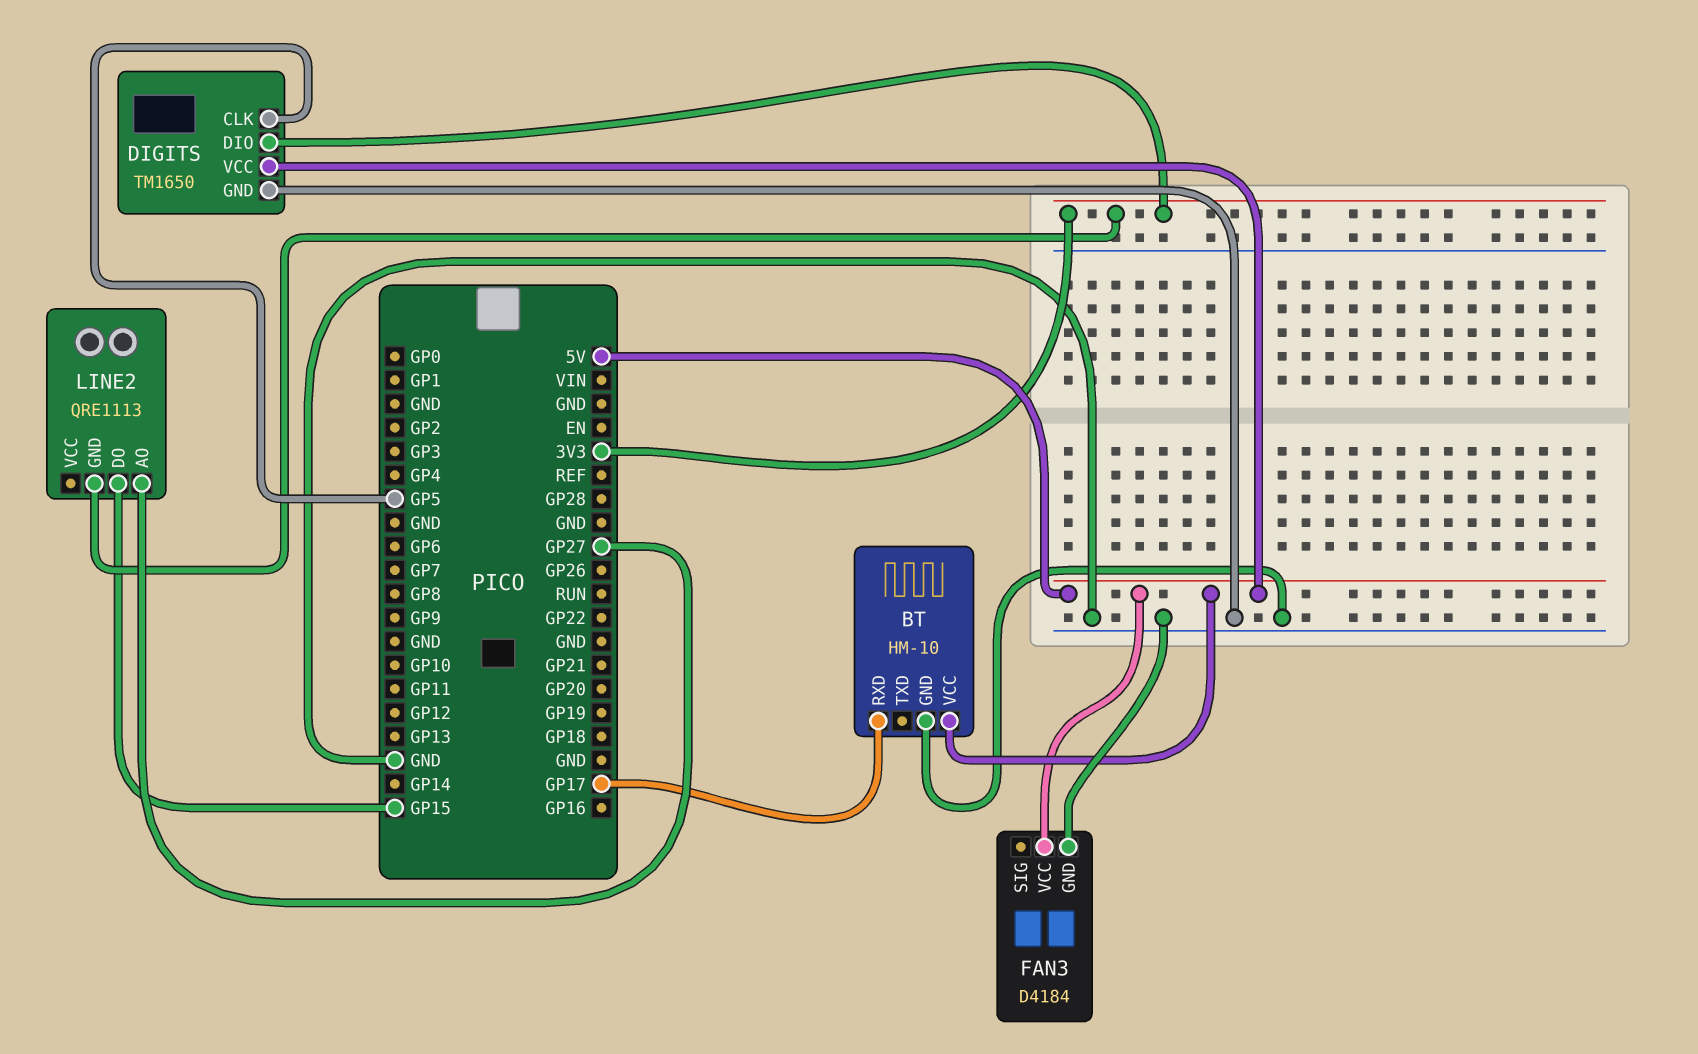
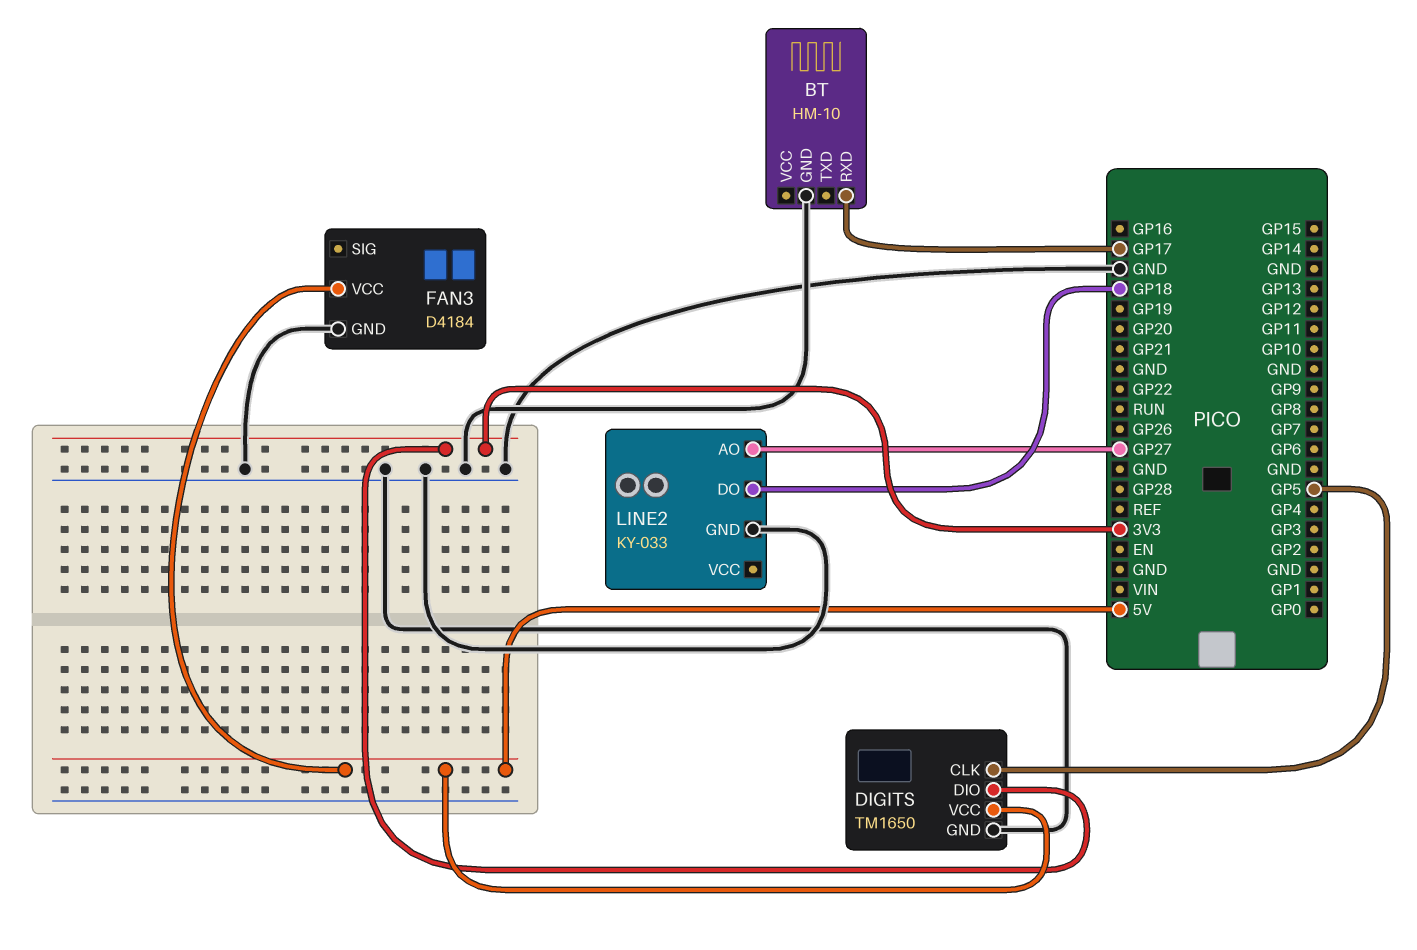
BT pin VCC: 5V -> none
LINE2: QRE1113 -> KY-033
LINE2 pin DO: GP15 -> GP18
LINE2 pin GND: 3V3 -> GND

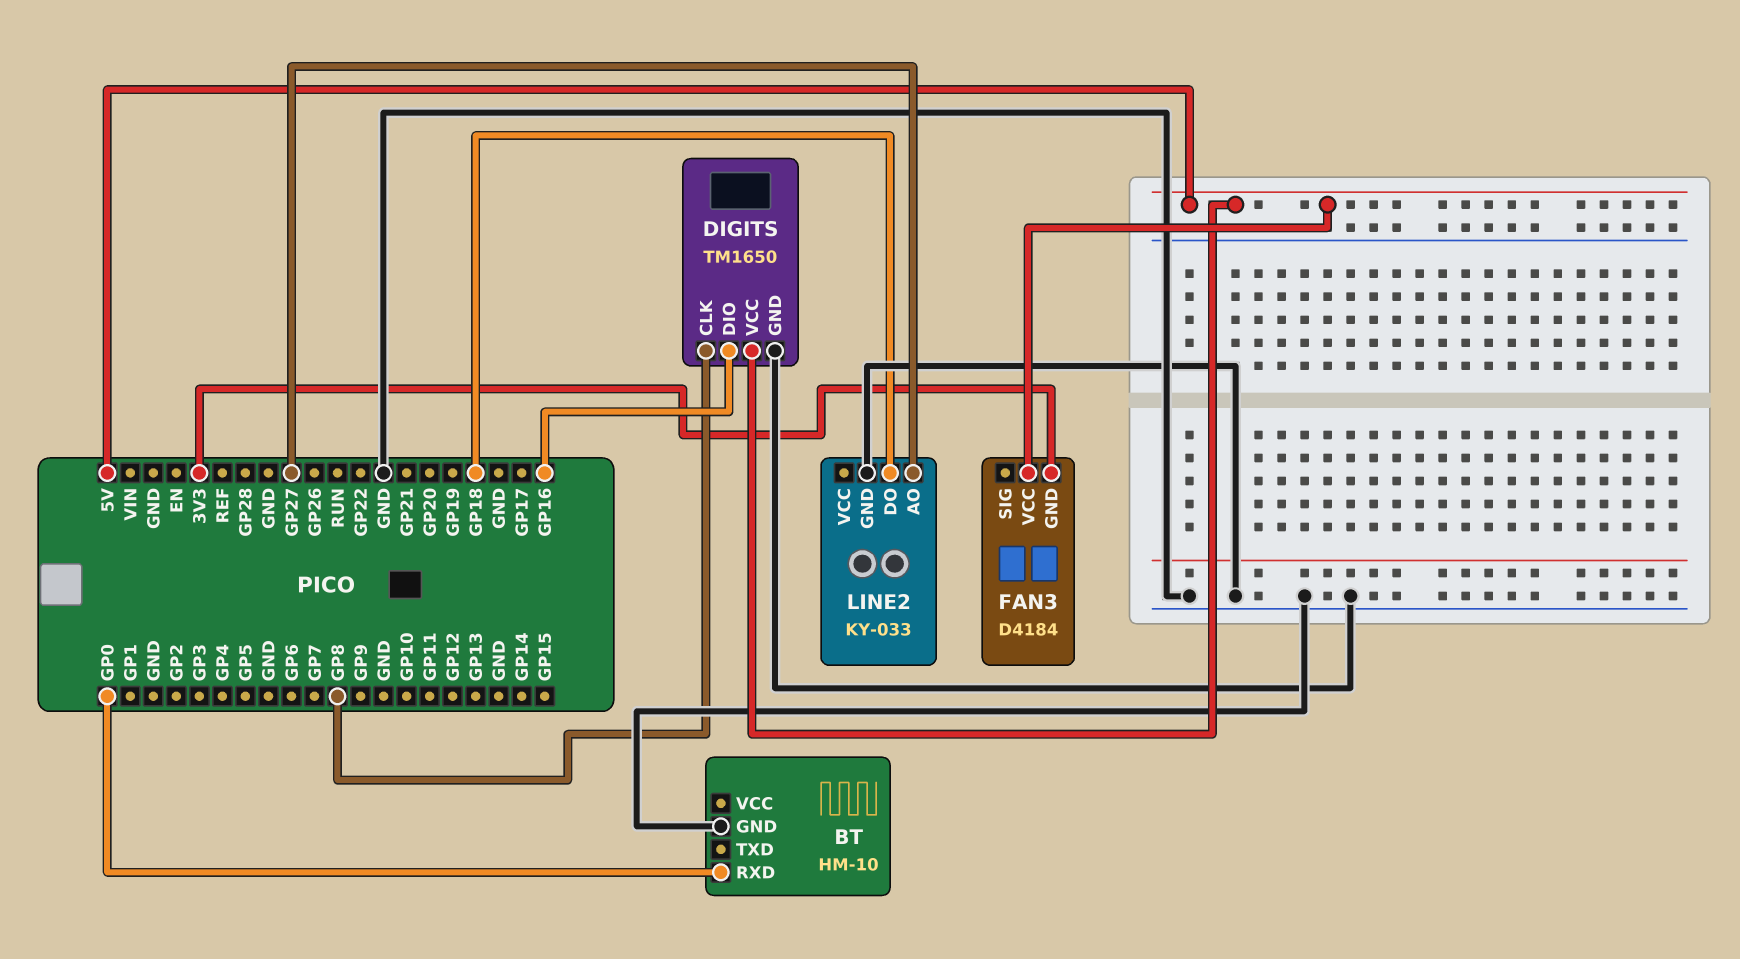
BT pin RXD: GP17 -> GP0
DIGITS pin CLK: GP5 -> GP8
DIGITS pin DIO: 3V3 -> GP16
FAN3 pin GND: GND -> 3V3

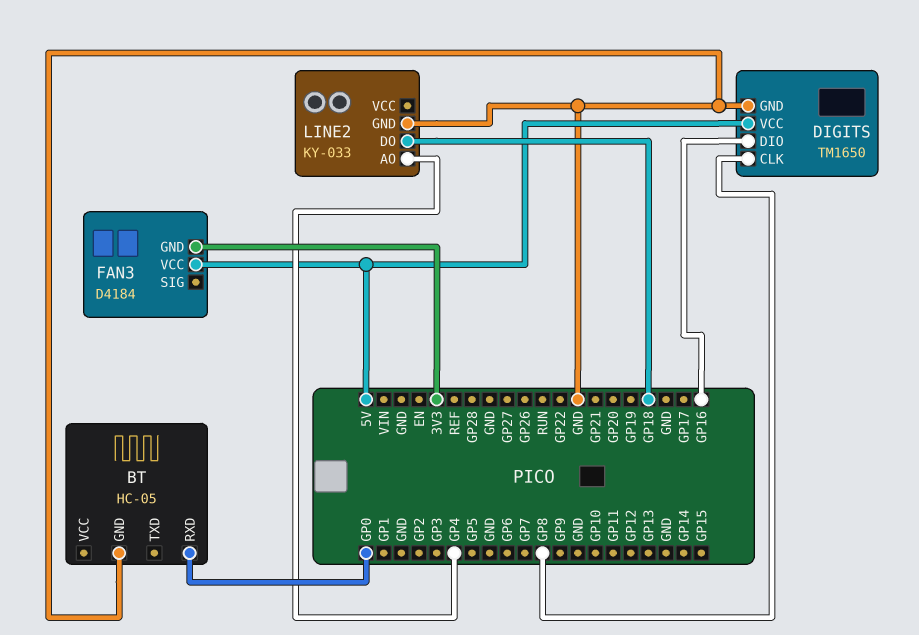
BT: HM-10 -> HC-05
LINE2 pin AO: GP27 -> GP4

